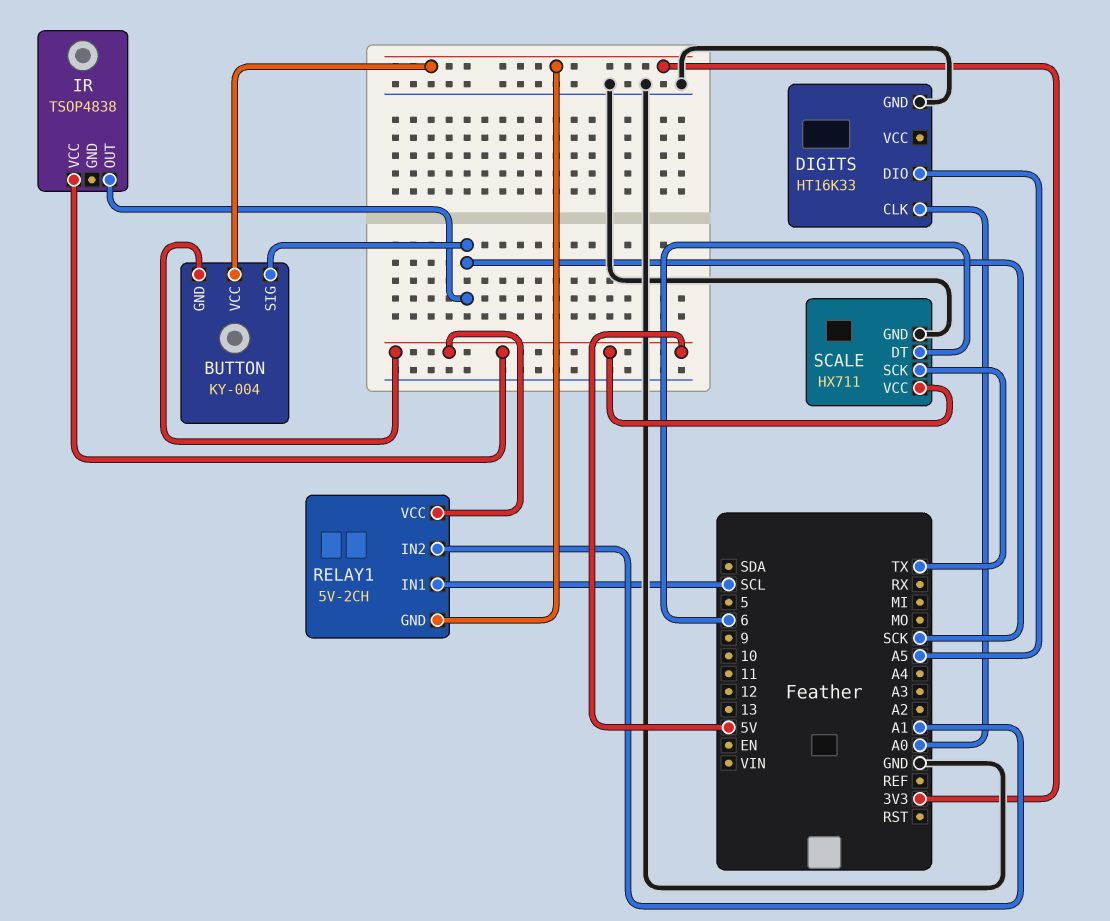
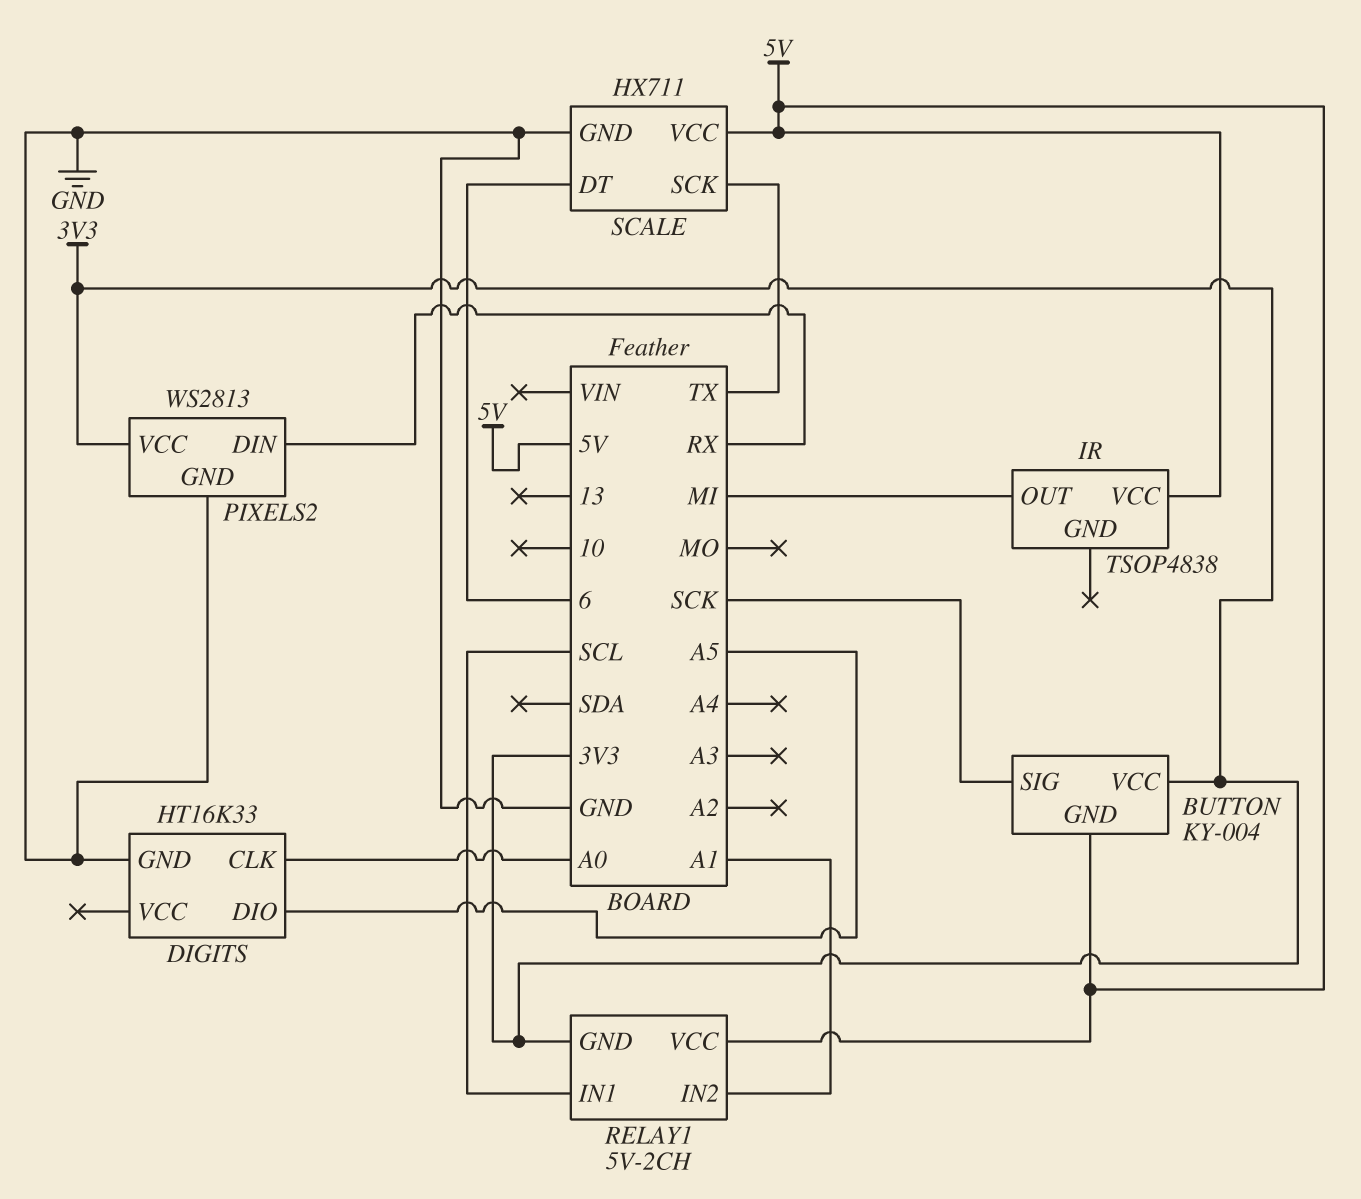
IR pin OUT: SCK -> MI
PIXELS2: none -> WS2813
PIXELS2 pin DIN: none -> RX
PIXELS2 pin GND: none -> GND
PIXELS2 pin VCC: none -> 3V3

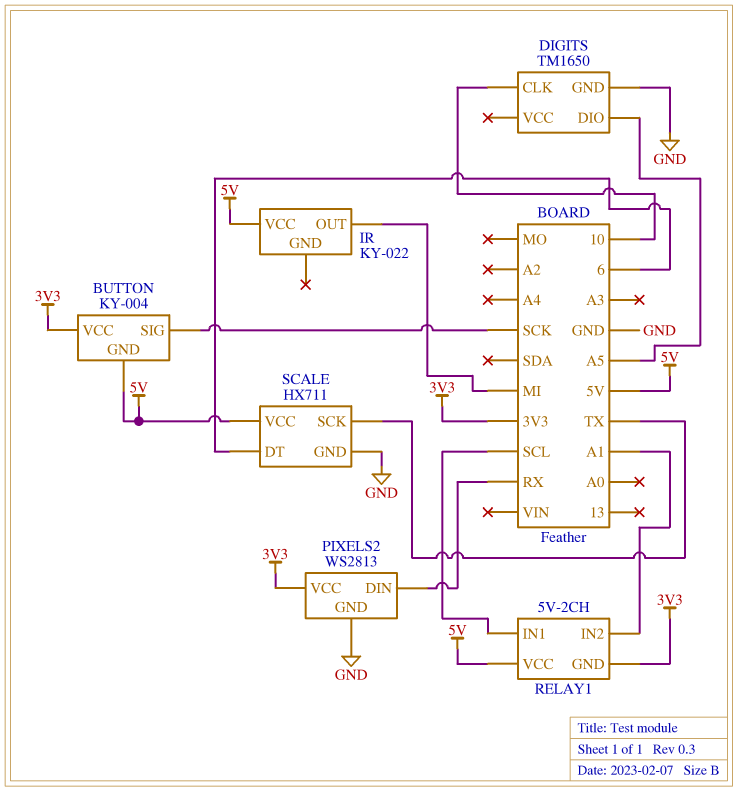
DIGITS: HT16K33 -> TM1650
DIGITS pin CLK: A0 -> 10
IR: TSOP4838 -> KY-022

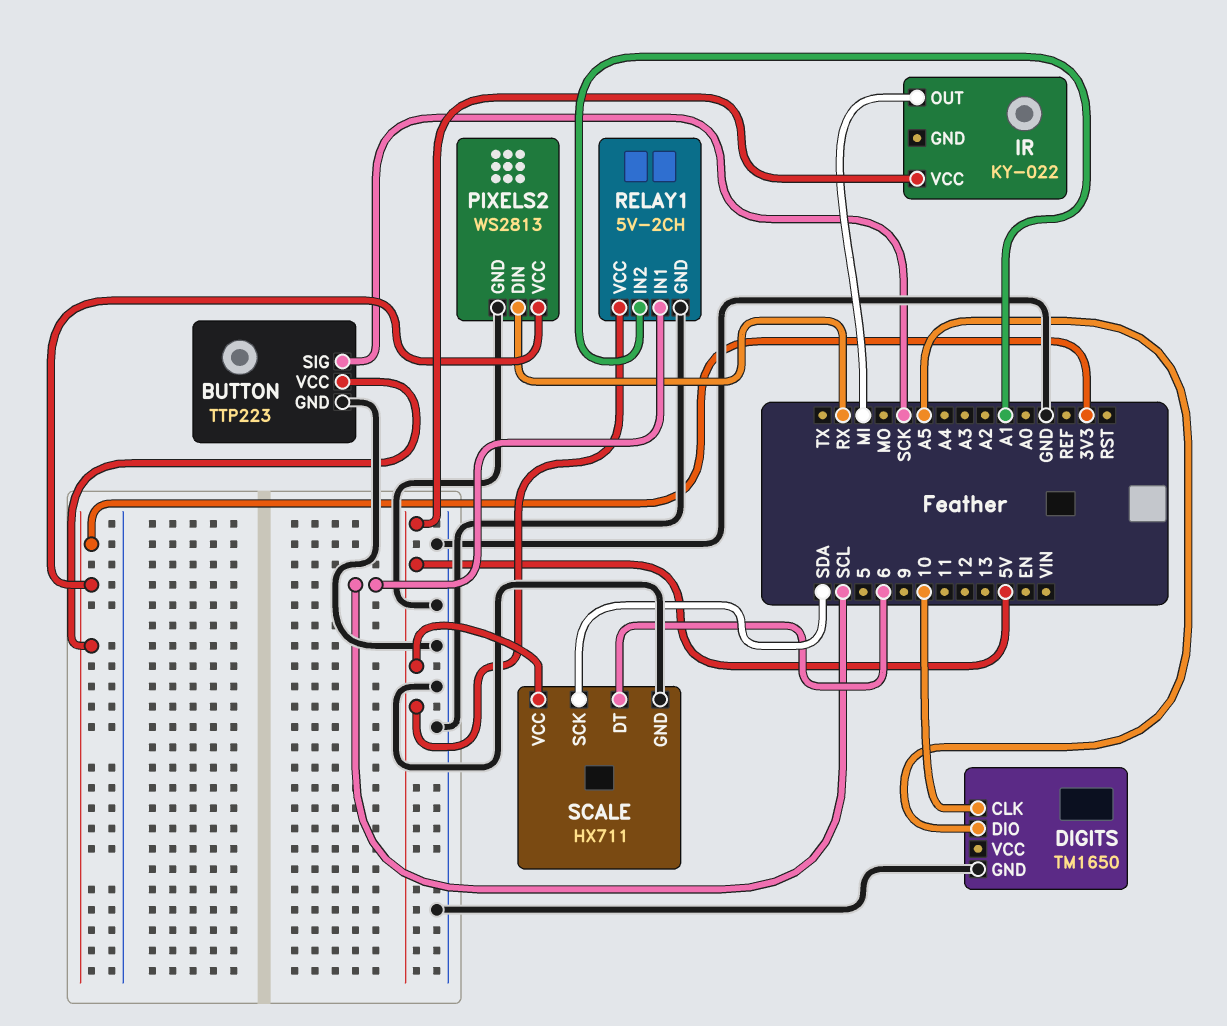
BUTTON: KY-004 -> TTP223
BUTTON pin GND: 5V -> GND
RELAY1 pin GND: 3V3 -> GND
SCALE pin SCK: TX -> SDA

